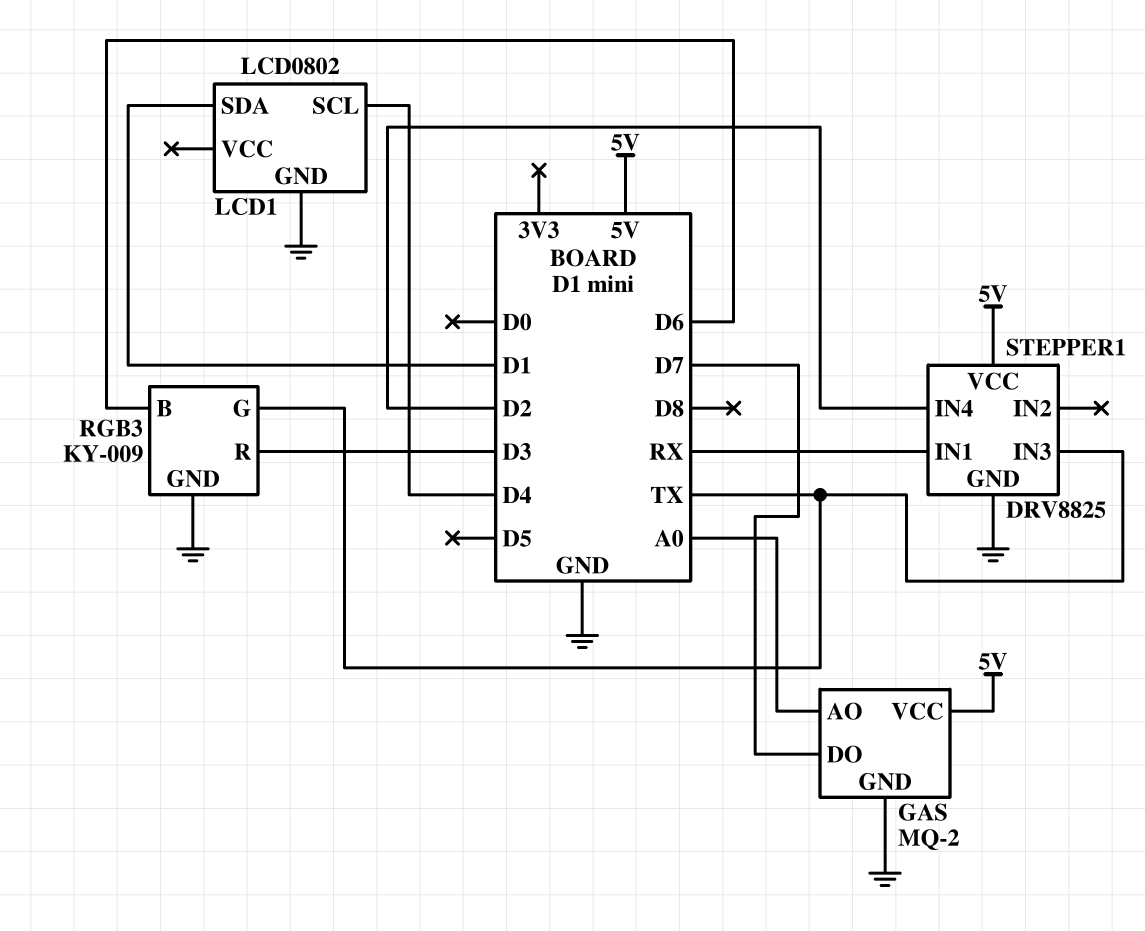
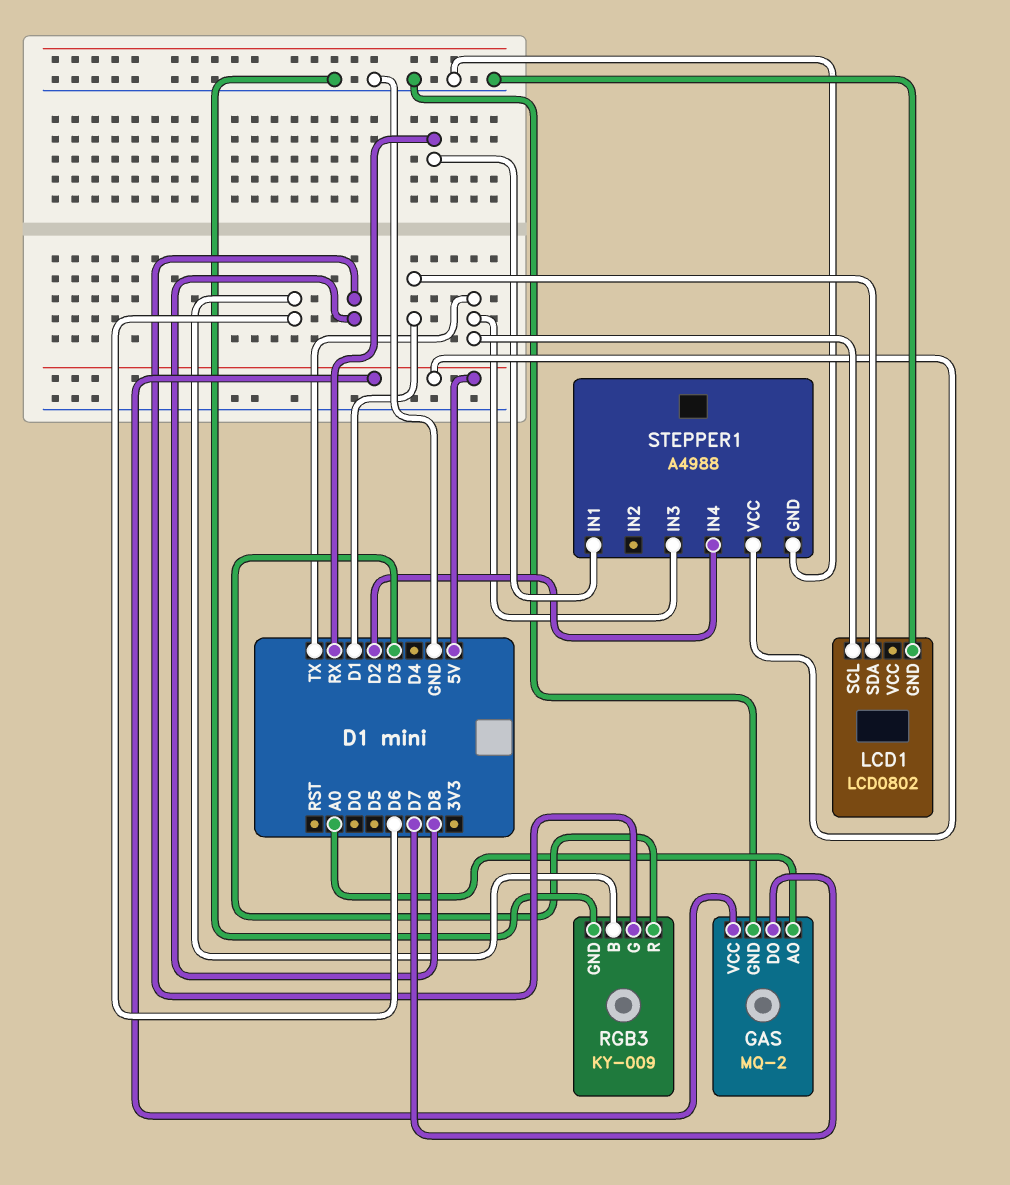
LCD1 pin SCL: D4 -> TX
RGB3 pin G: TX -> D8
STEPPER1: DRV8825 -> A4988

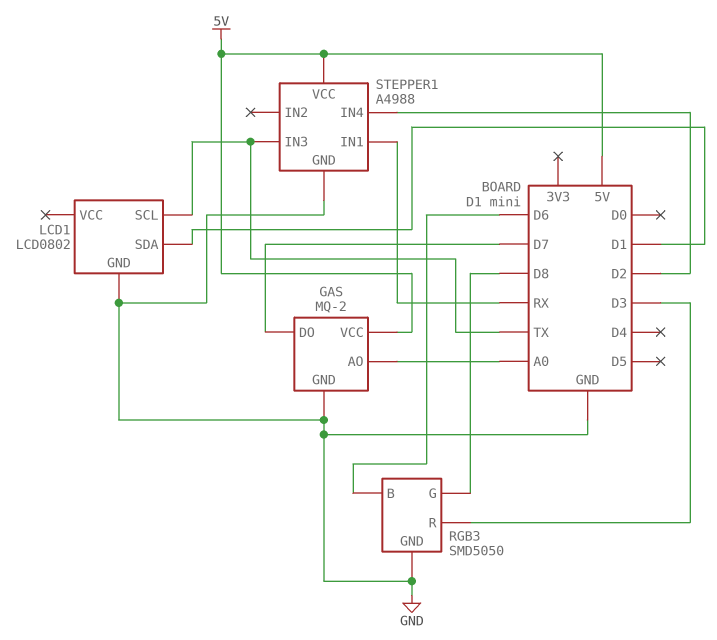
RGB3: KY-009 -> SMD5050

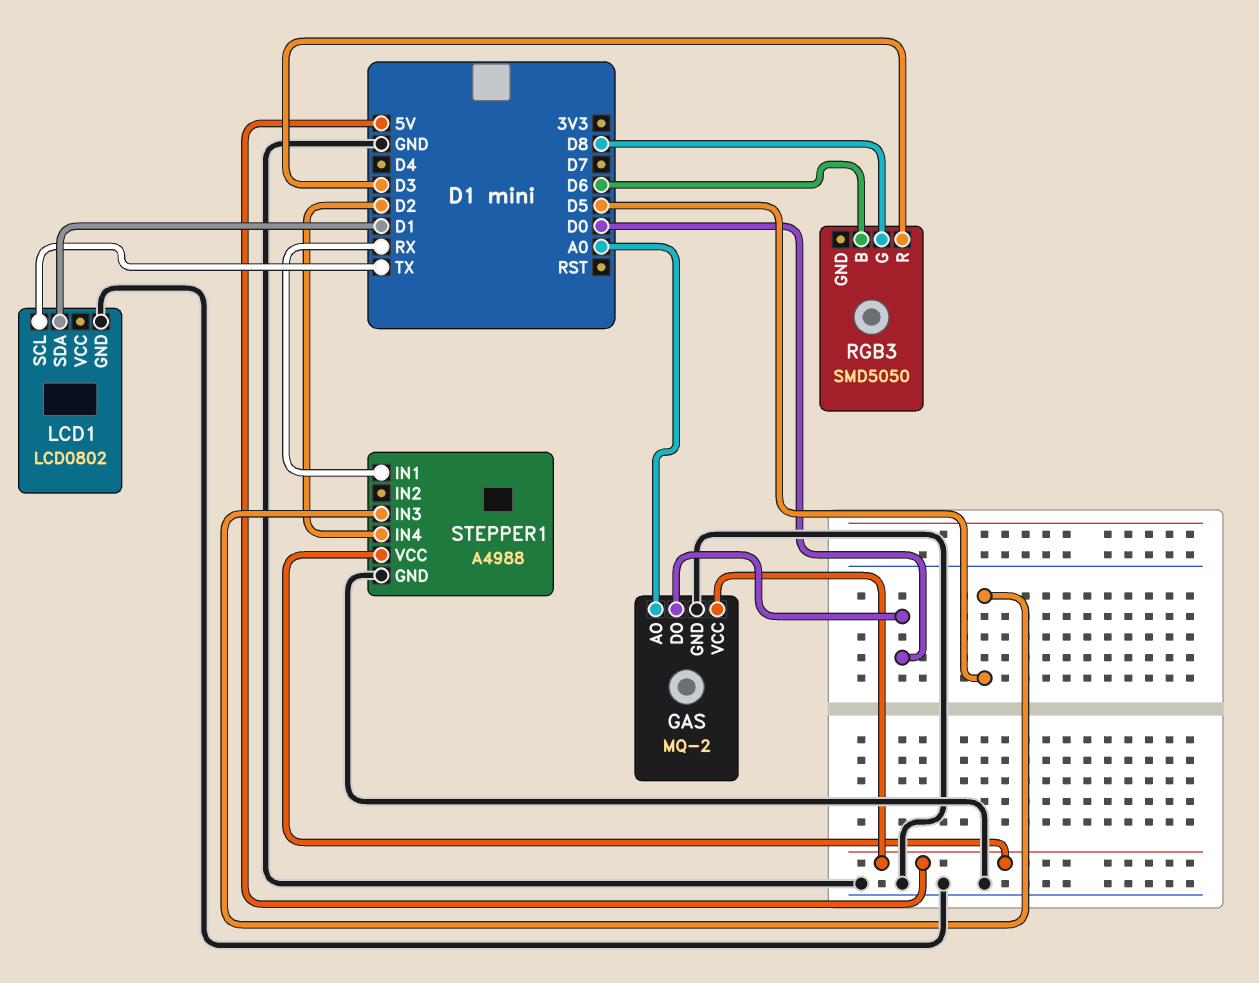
GAS pin DO: D7 -> D0
RGB3 pin GND: GND -> none
STEPPER1 pin IN3: TX -> D5

